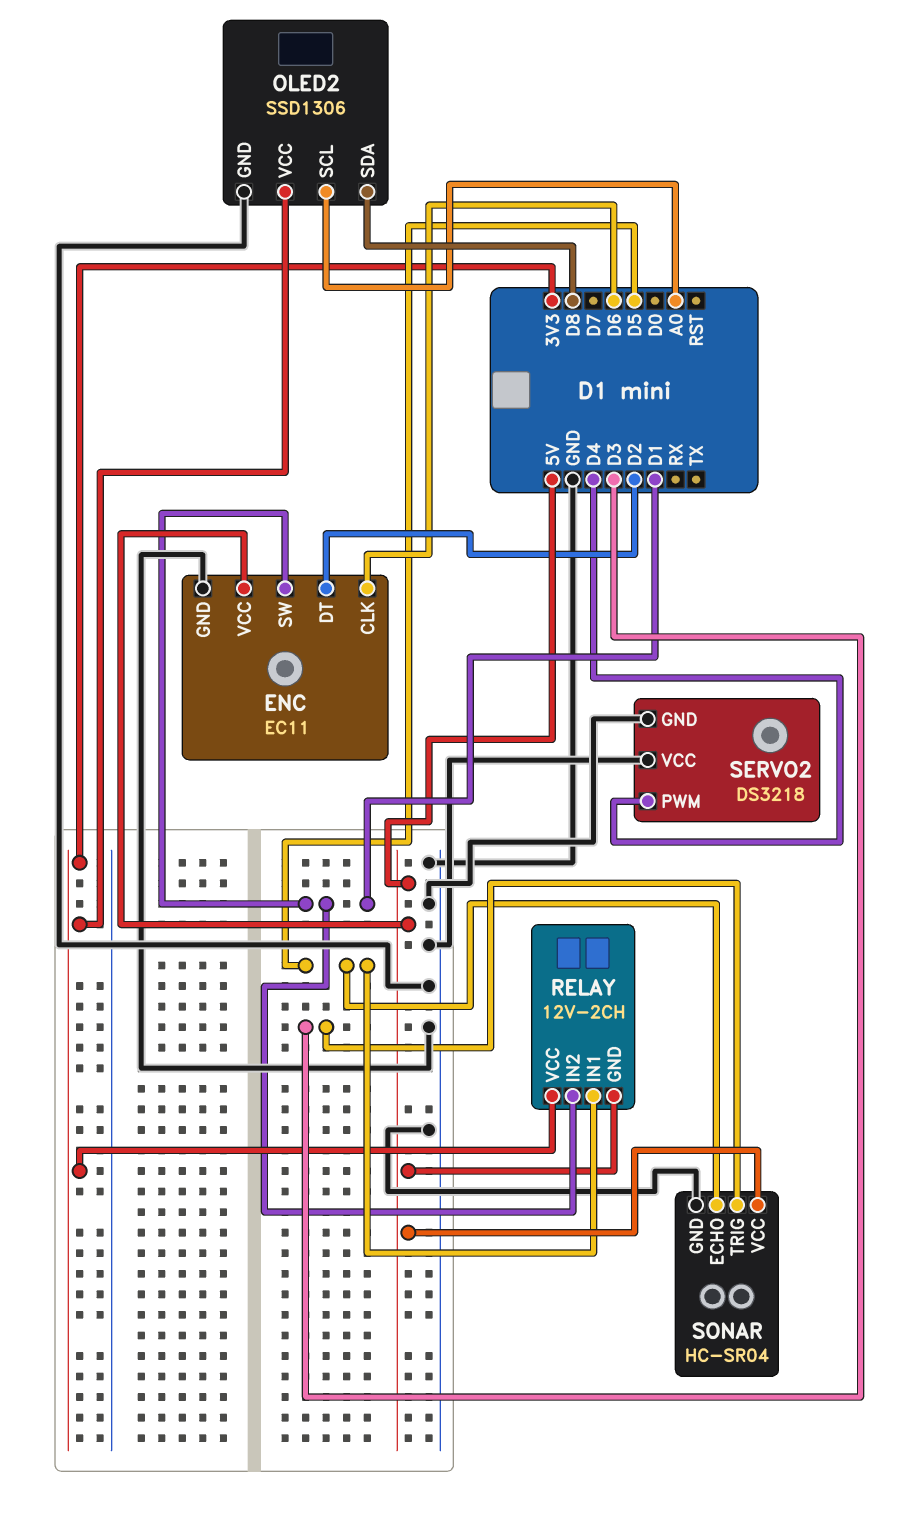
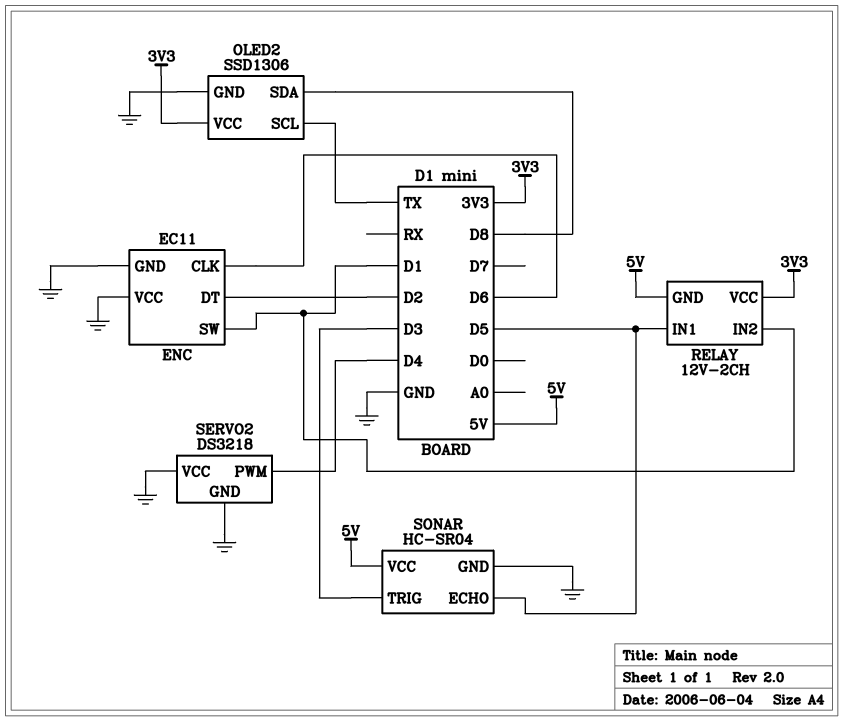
ENC pin VCC: 5V -> GND
OLED2 pin SCL: A0 -> TX

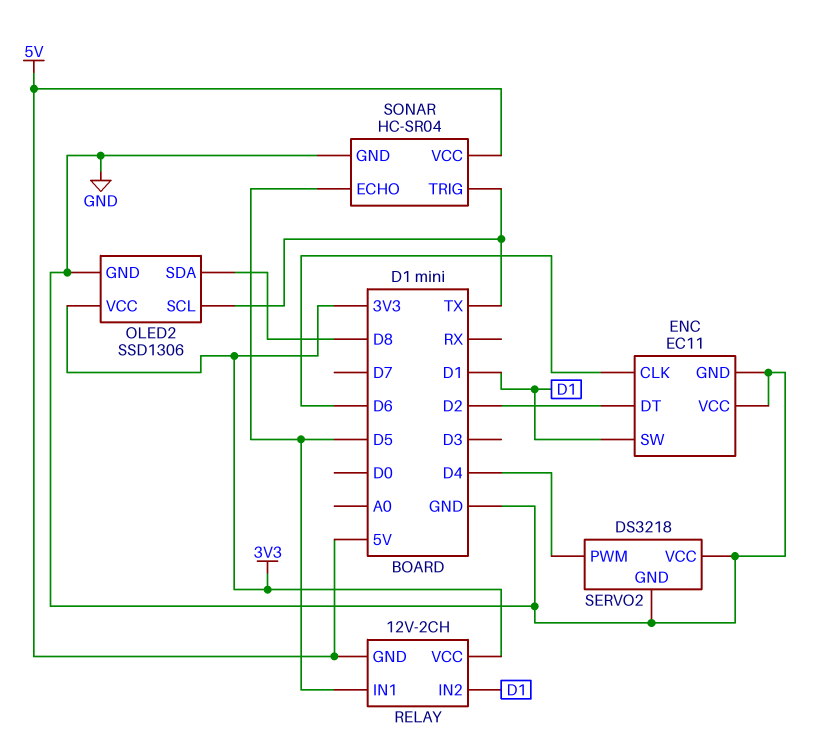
SONAR pin TRIG: D3 -> TX

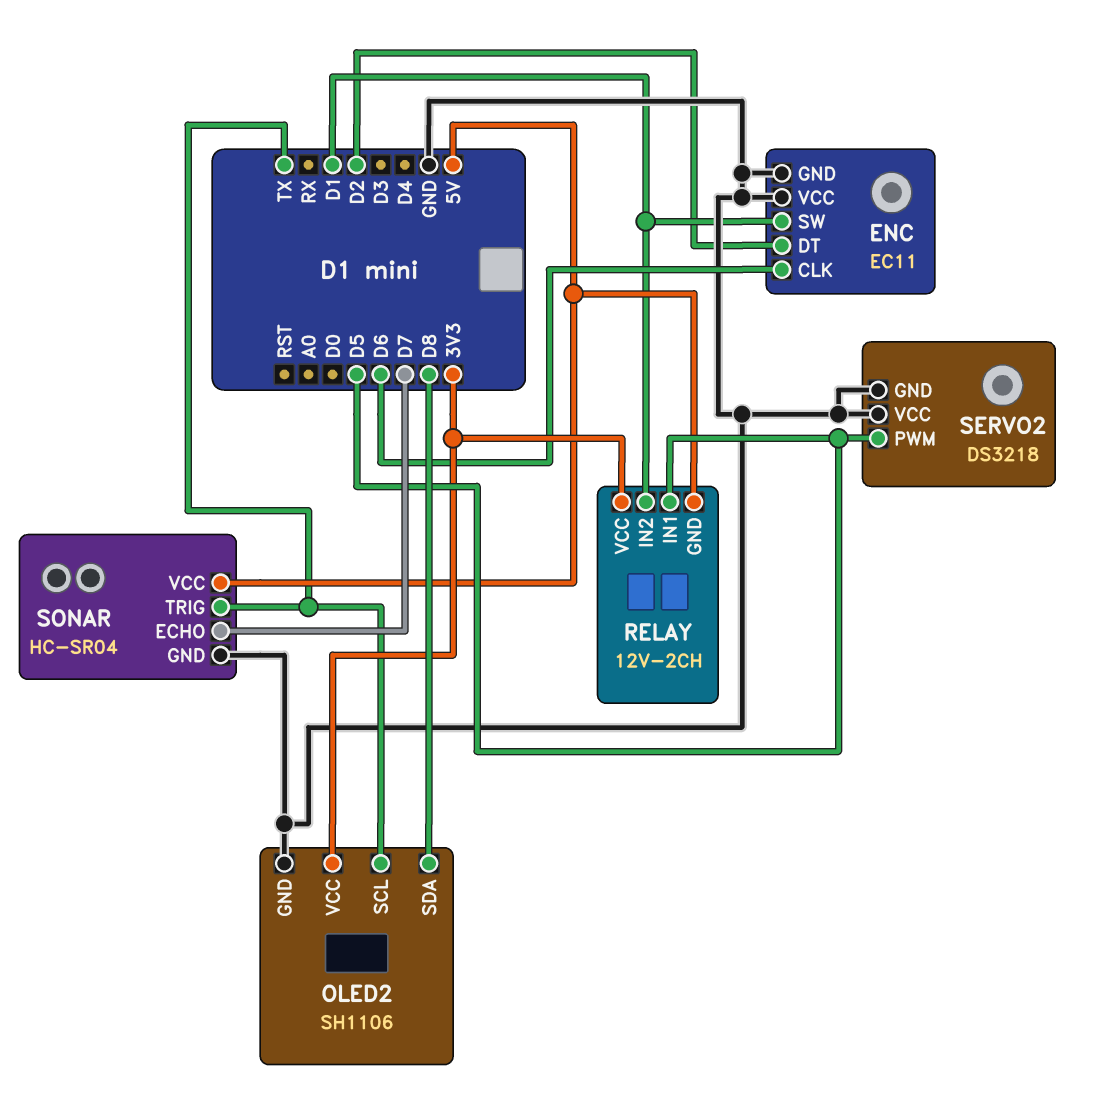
OLED2: SSD1306 -> SH1106
SERVO2 pin PWM: D4 -> D5
SONAR pin ECHO: D5 -> D7

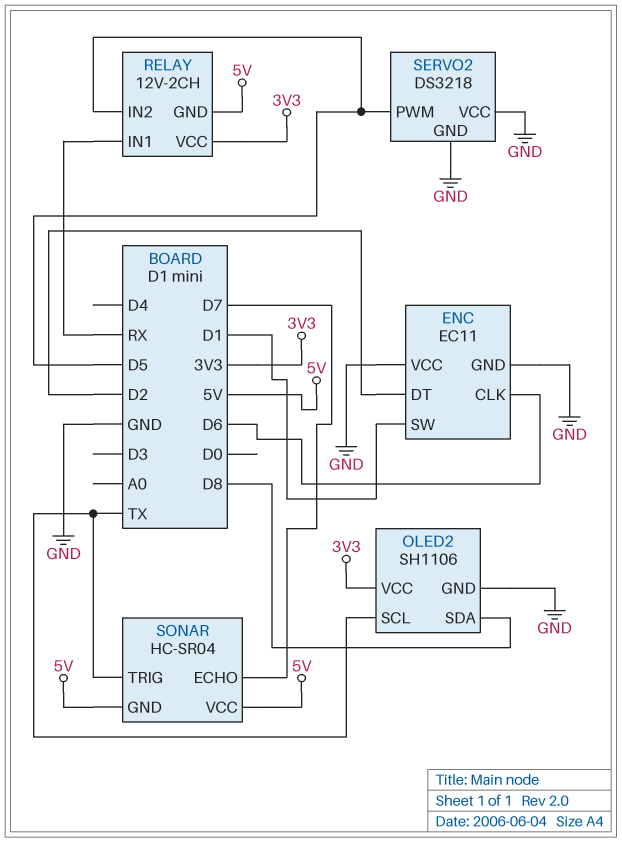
RELAY pin IN1: D5 -> RX
RELAY pin IN2: D1 -> D5
SONAR pin GND: GND -> 5V

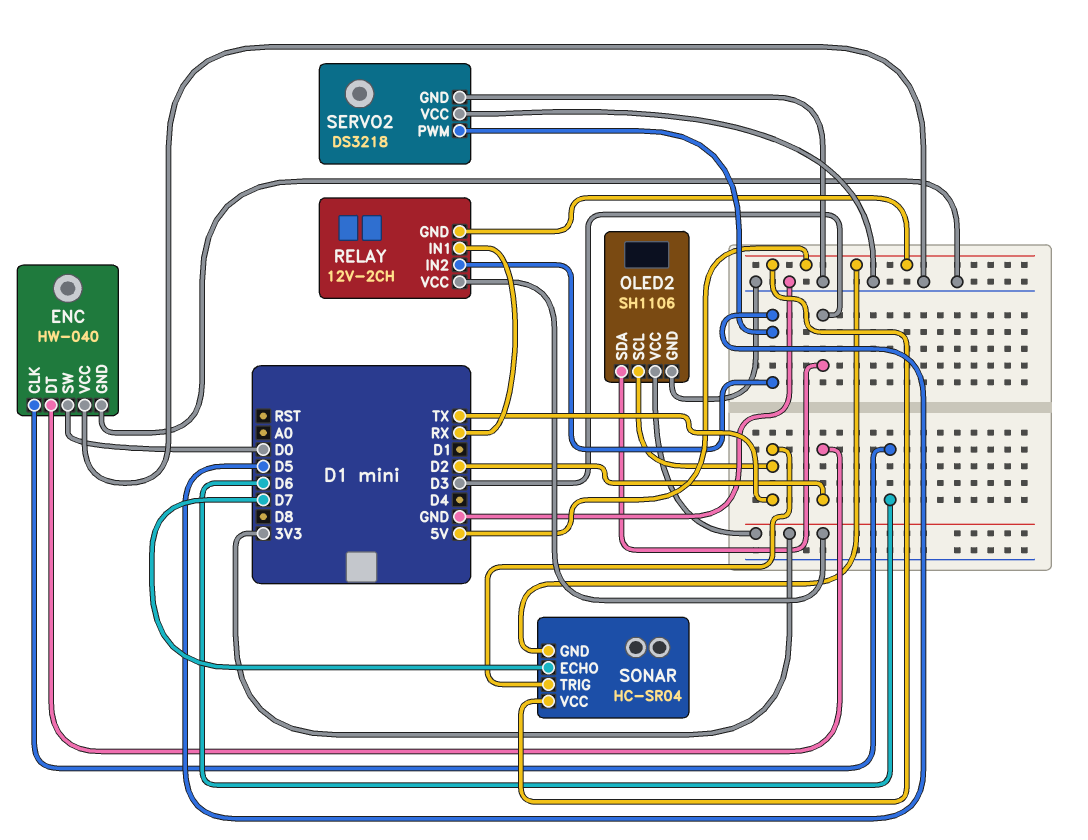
ENC: EC11 -> HW-040
ENC pin SW: D1 -> D0
OLED2 pin SDA: D8 -> D3

